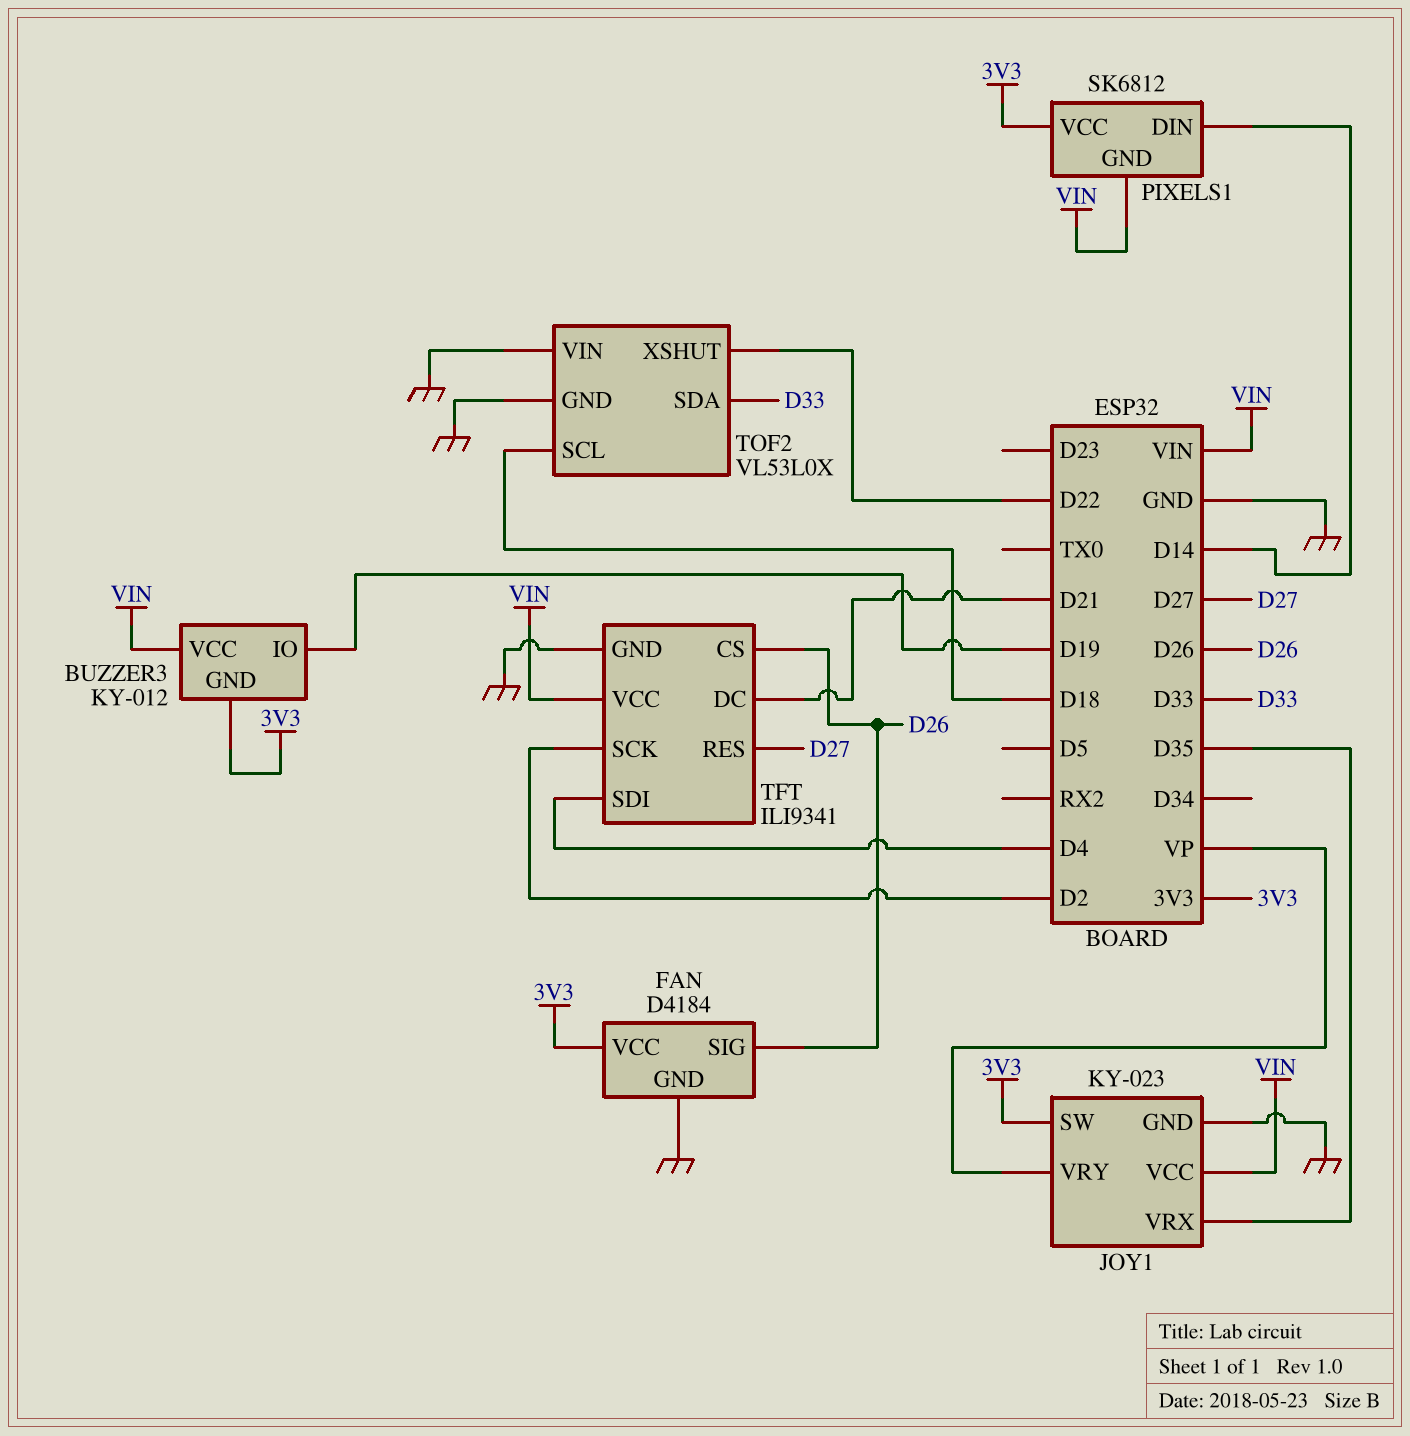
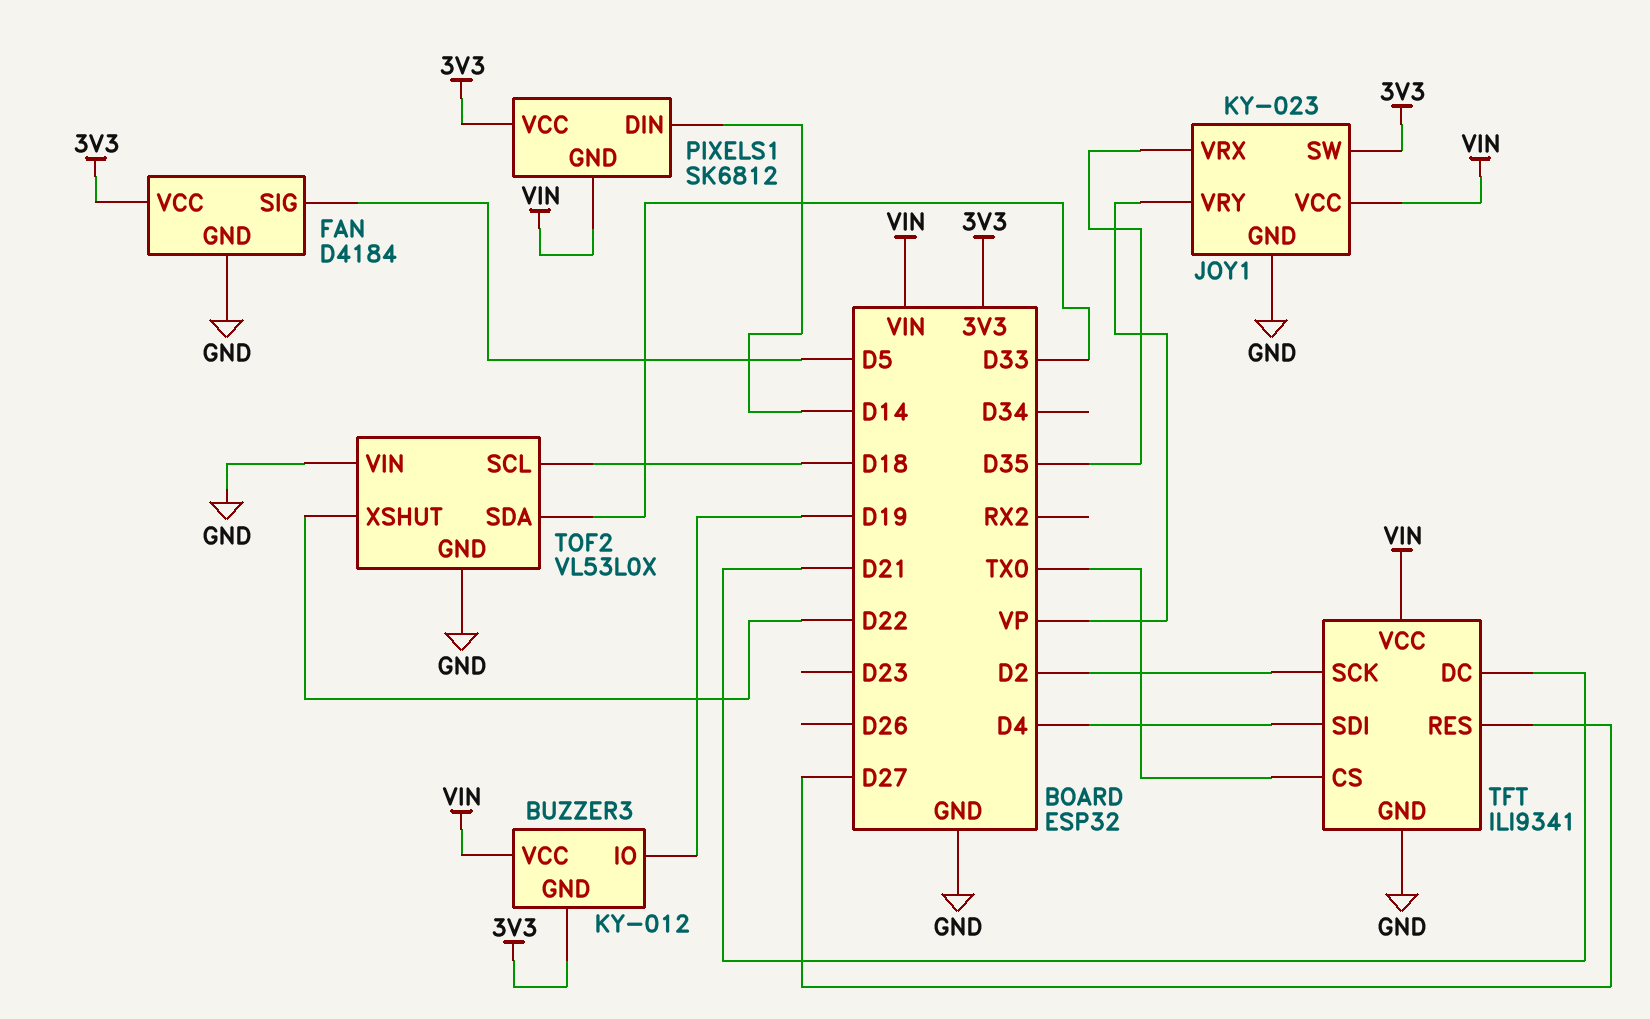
FAN pin SIG: D26 -> D5
TFT pin CS: D26 -> TX0

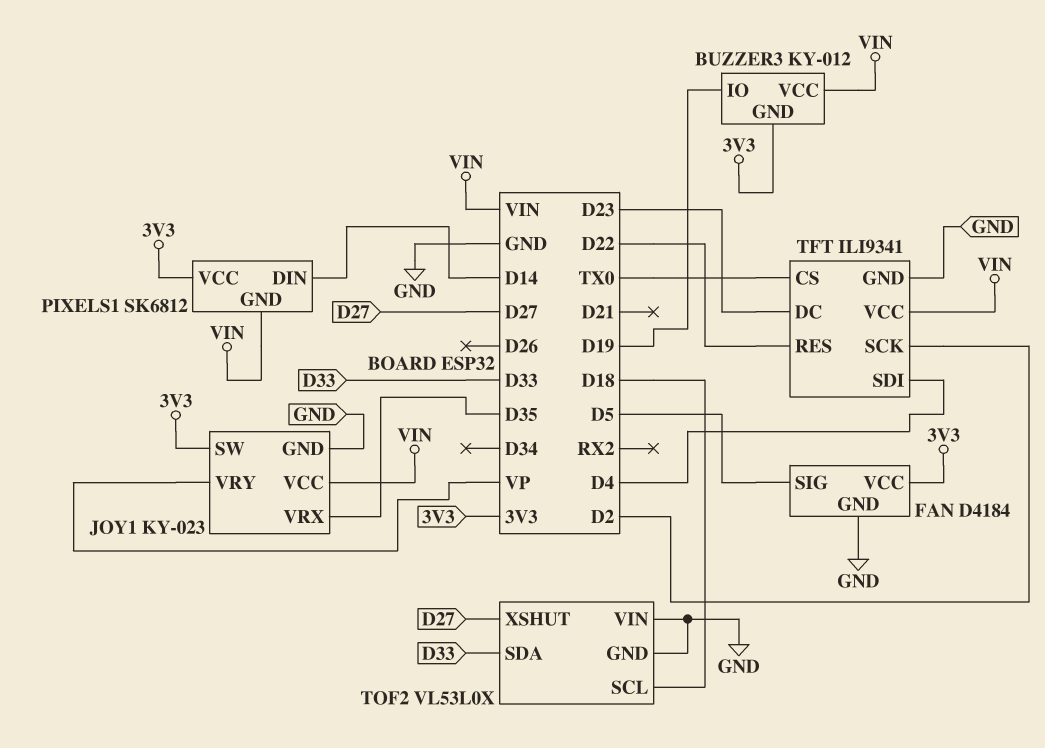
TFT pin DC: D21 -> D23
TFT pin RES: D27 -> D22
TOF2 pin XSHUT: D22 -> D27

